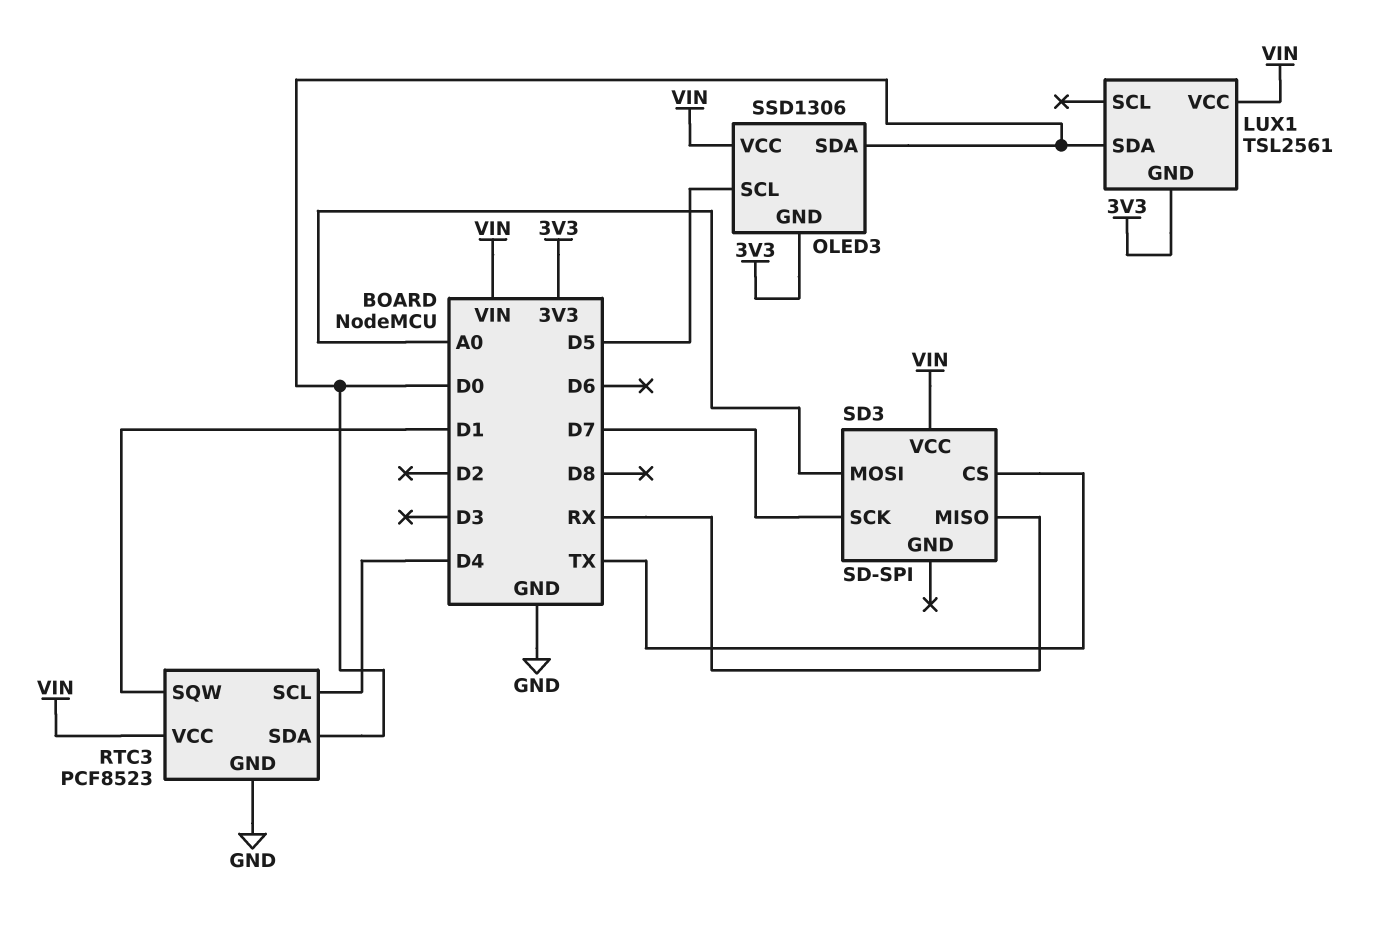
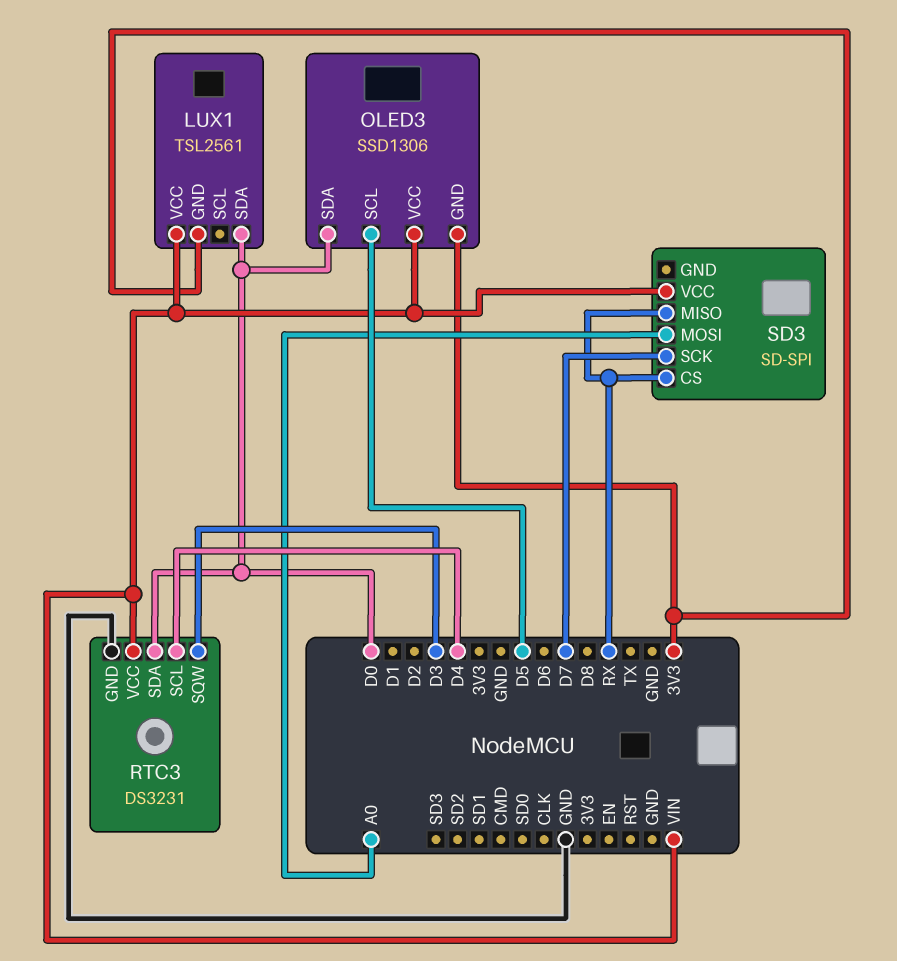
RTC3: PCF8523 -> DS3231
RTC3 pin SQW: D1 -> D3
SD3 pin CS: TX -> RX

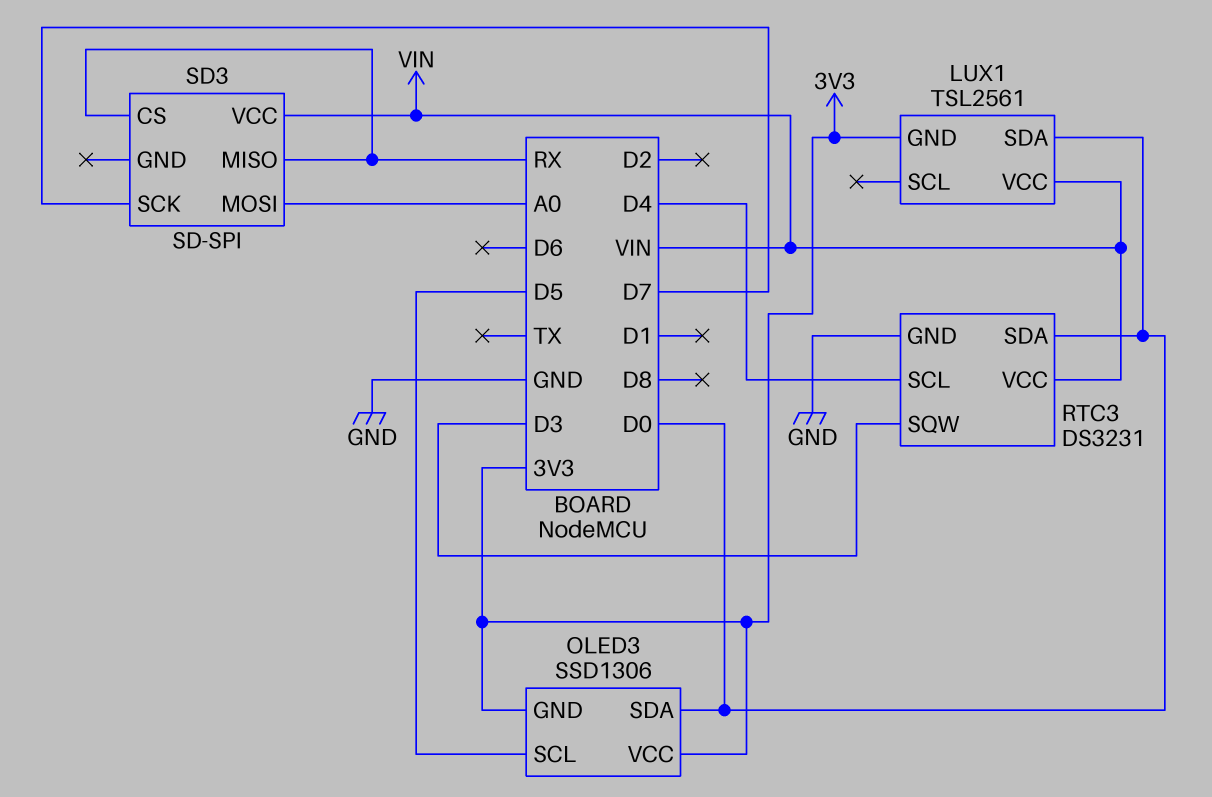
OLED3 pin VCC: VIN -> 3V3

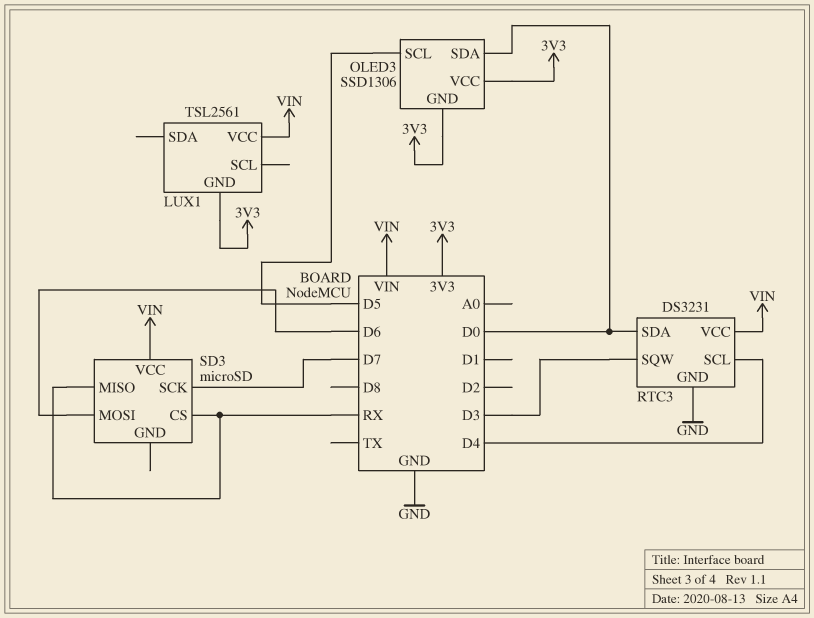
LUX1 pin SDA: D0 -> none
SD3: SD-SPI -> microSD
SD3 pin MOSI: A0 -> D6

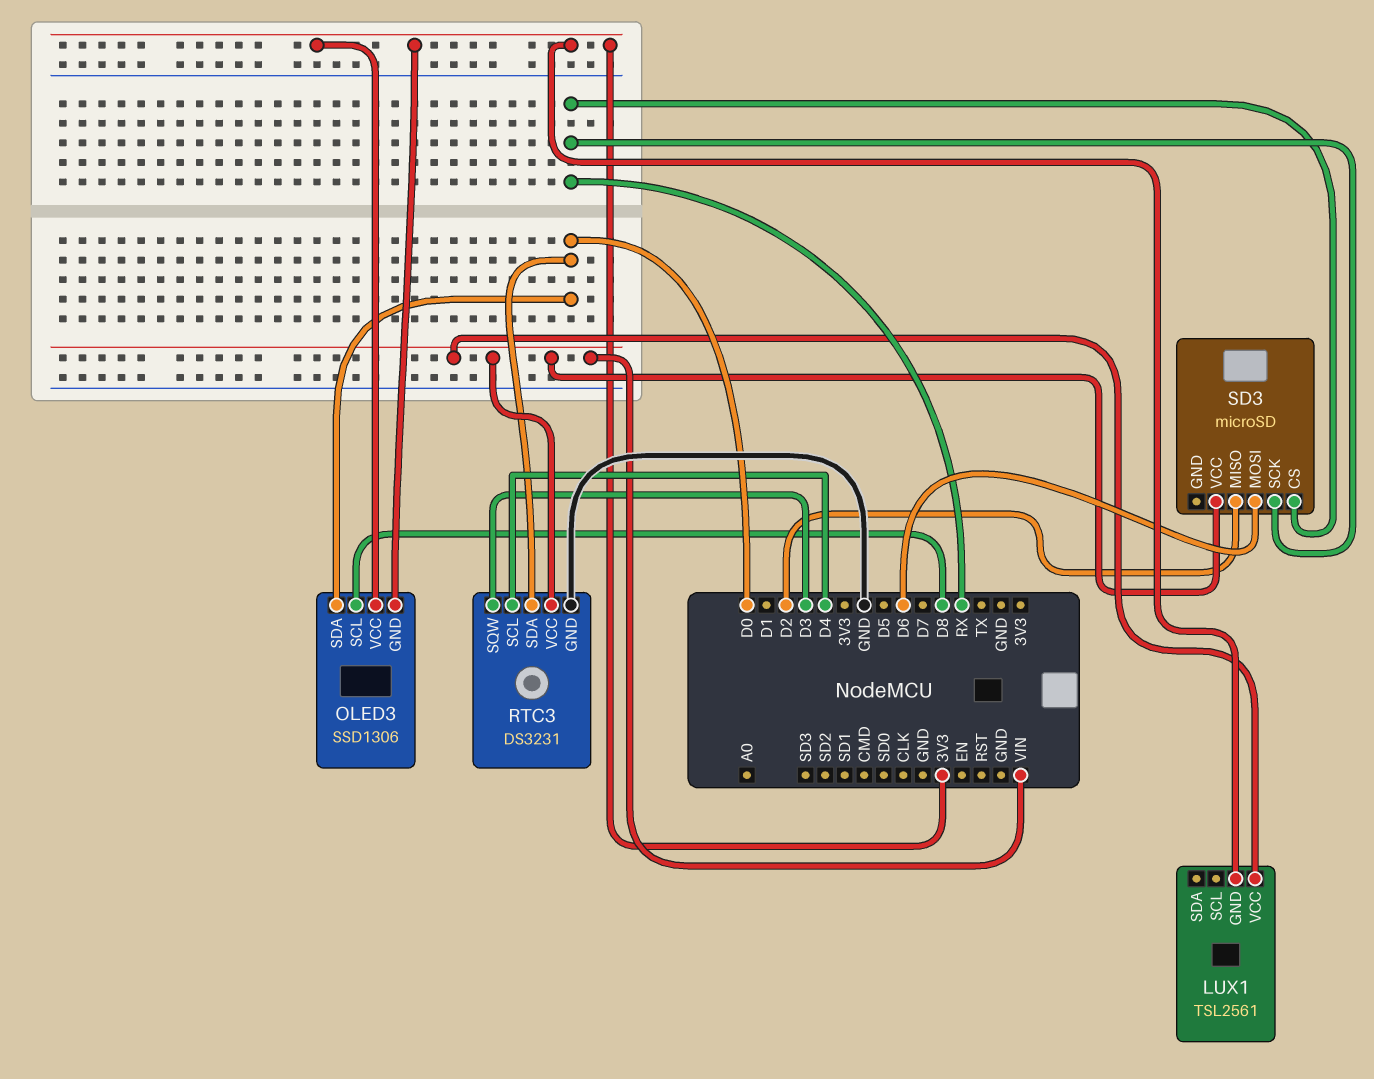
OLED3 pin SCL: D5 -> D8
SD3 pin MISO: RX -> D2
SD3 pin SCK: D7 -> RX

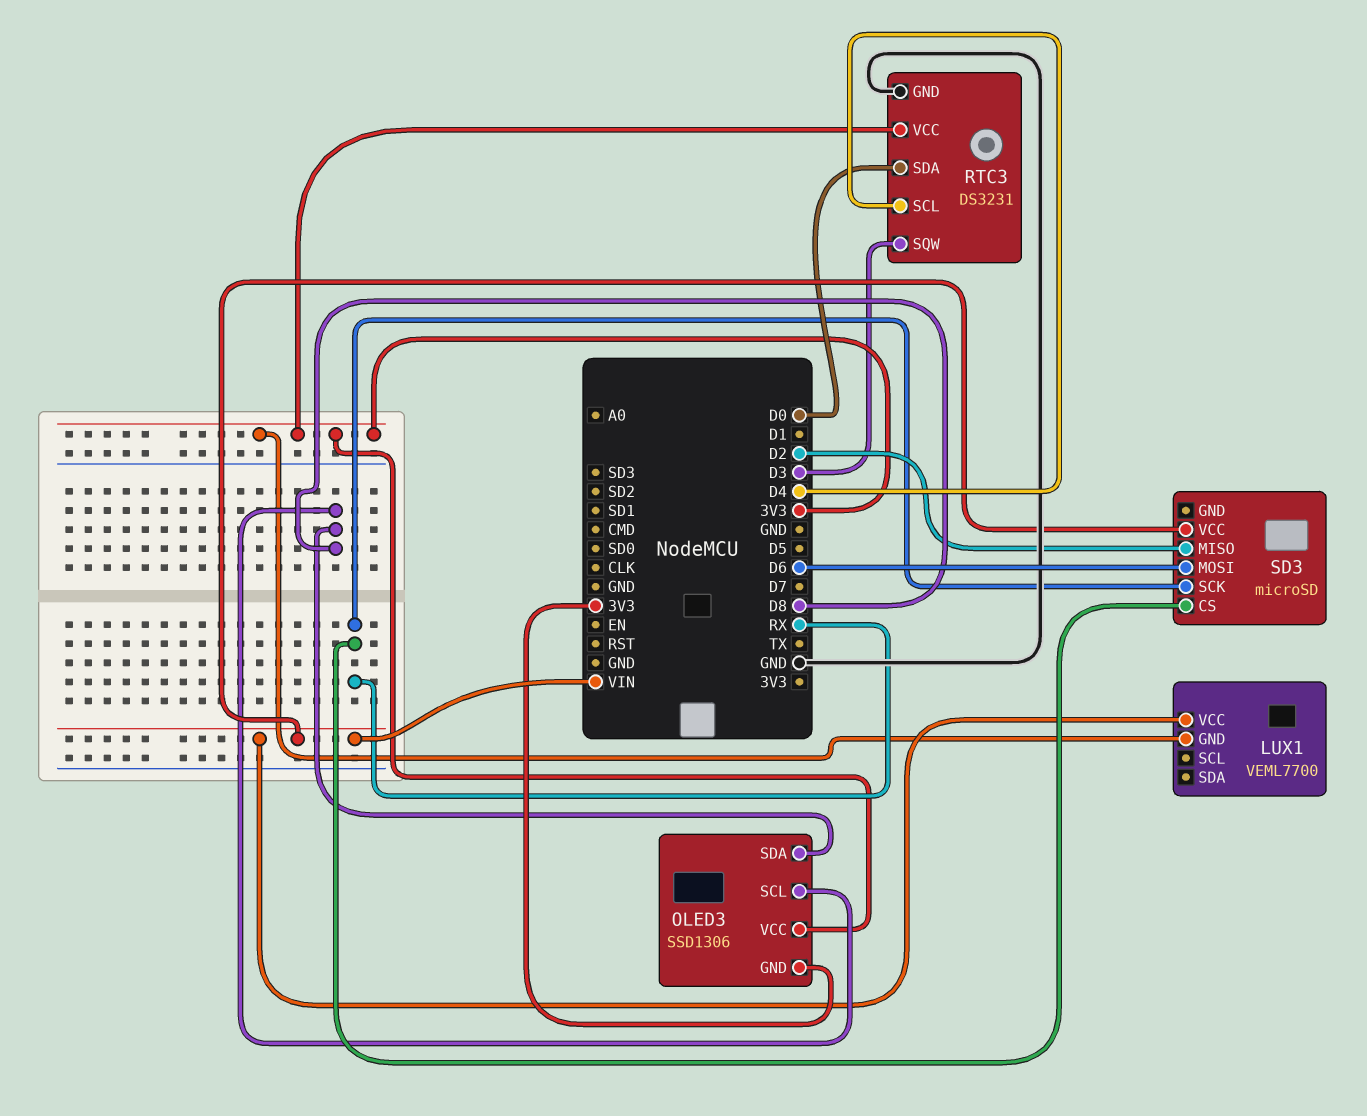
LUX1: TSL2561 -> VEML7700
OLED3 pin SDA: D0 -> D8
RTC3 pin VCC: VIN -> 3V3

